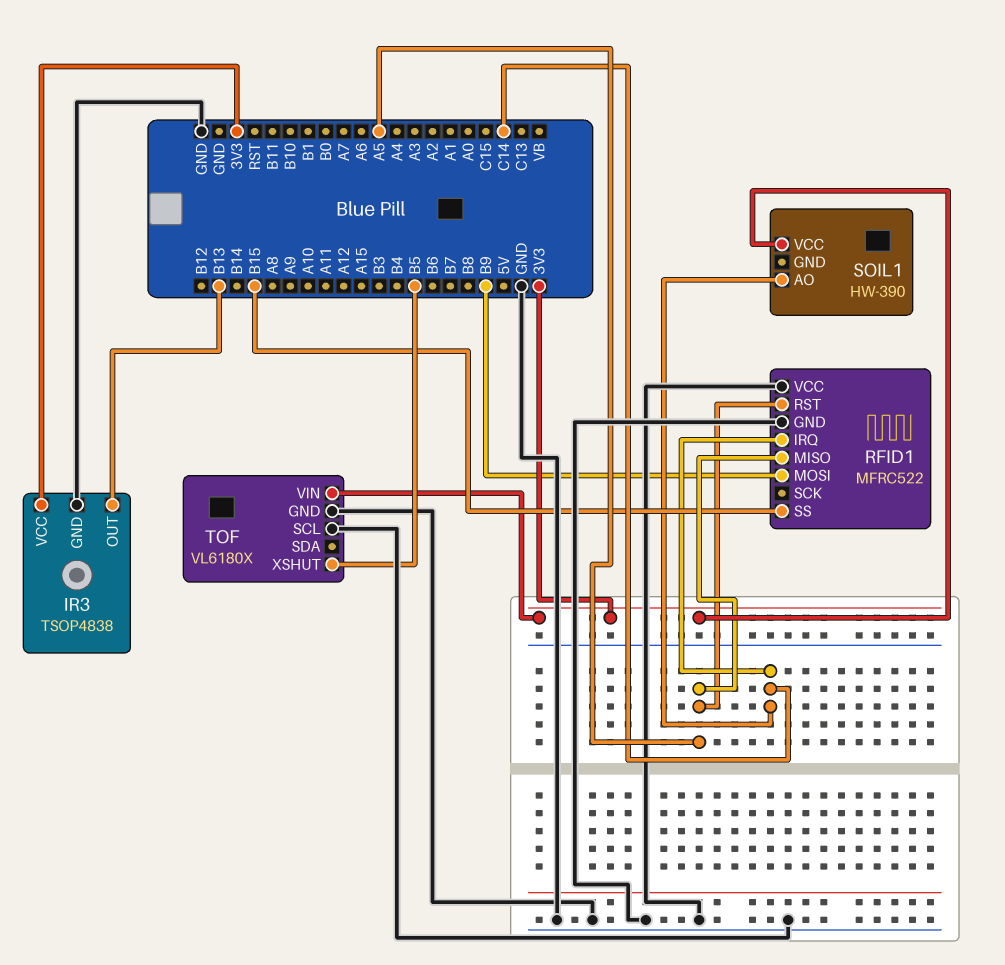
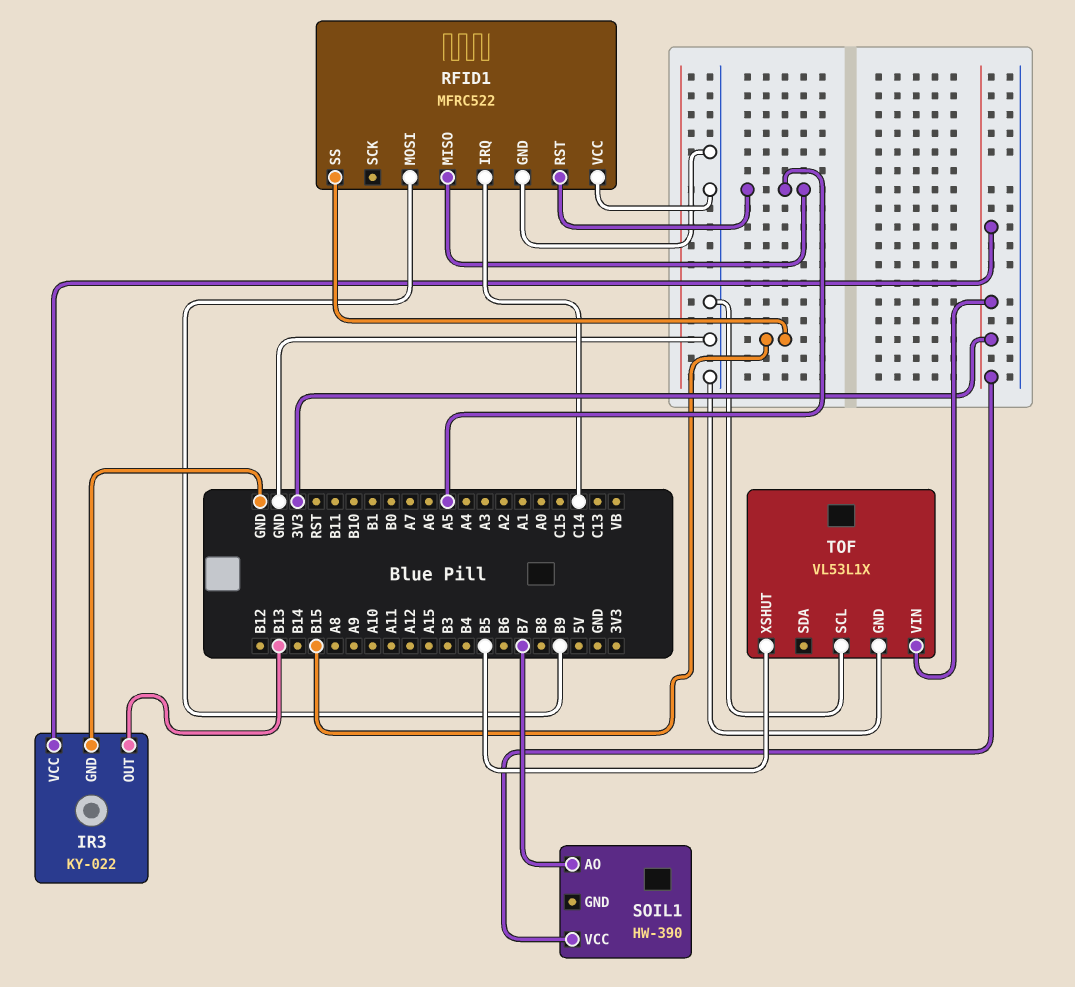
IR3: TSOP4838 -> KY-022
SOIL1 pin AO: C14 -> B7
TOF: VL6180X -> VL53L1X

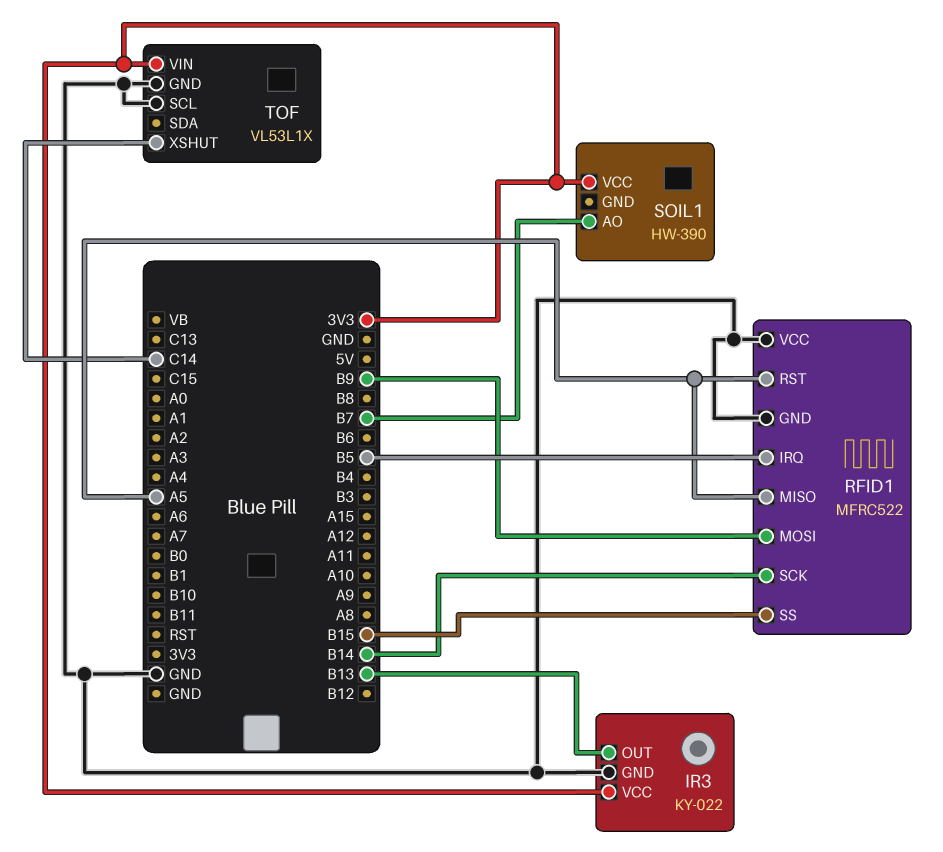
RFID1 pin IRQ: C14 -> B5
RFID1 pin SCK: none -> B14
TOF pin XSHUT: B5 -> C14

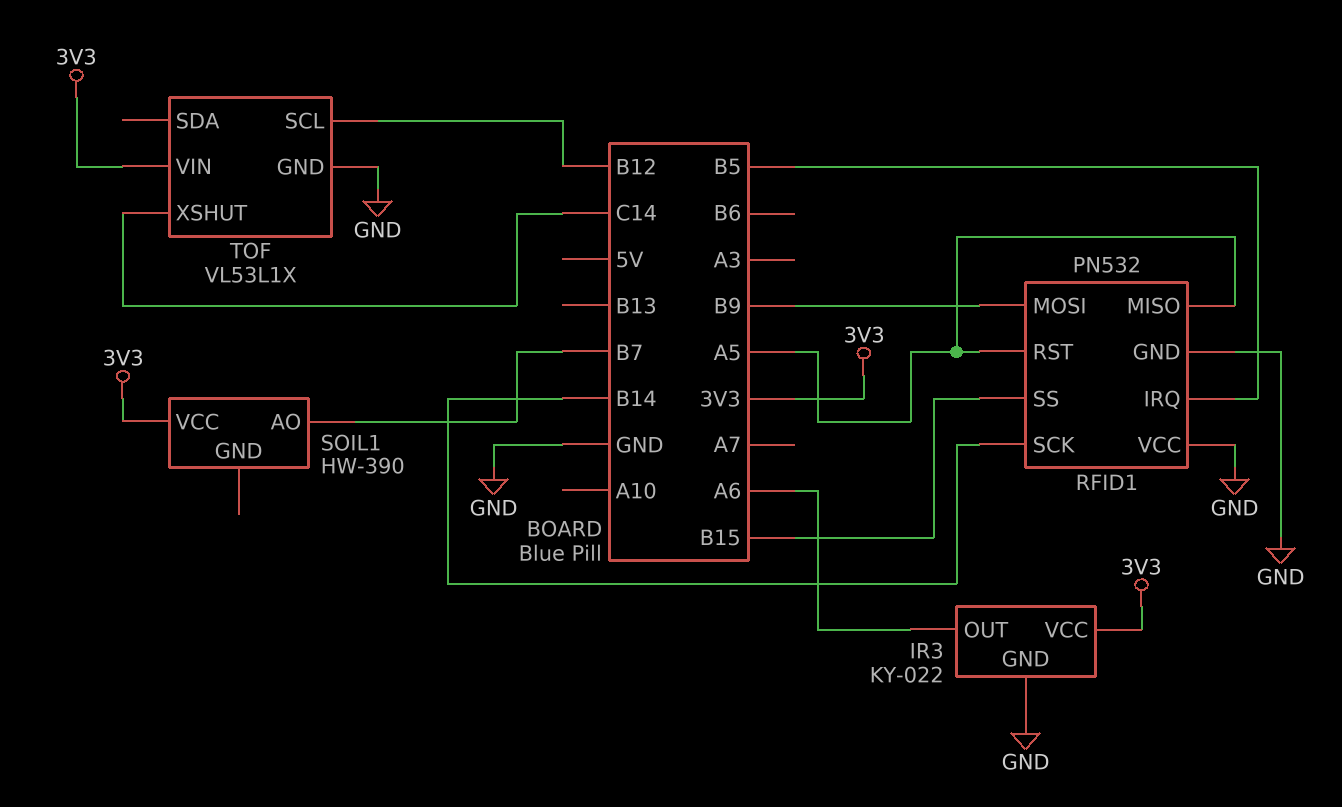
IR3 pin OUT: B13 -> A6
RFID1: MFRC522 -> PN532
TOF pin SCL: GND -> B12

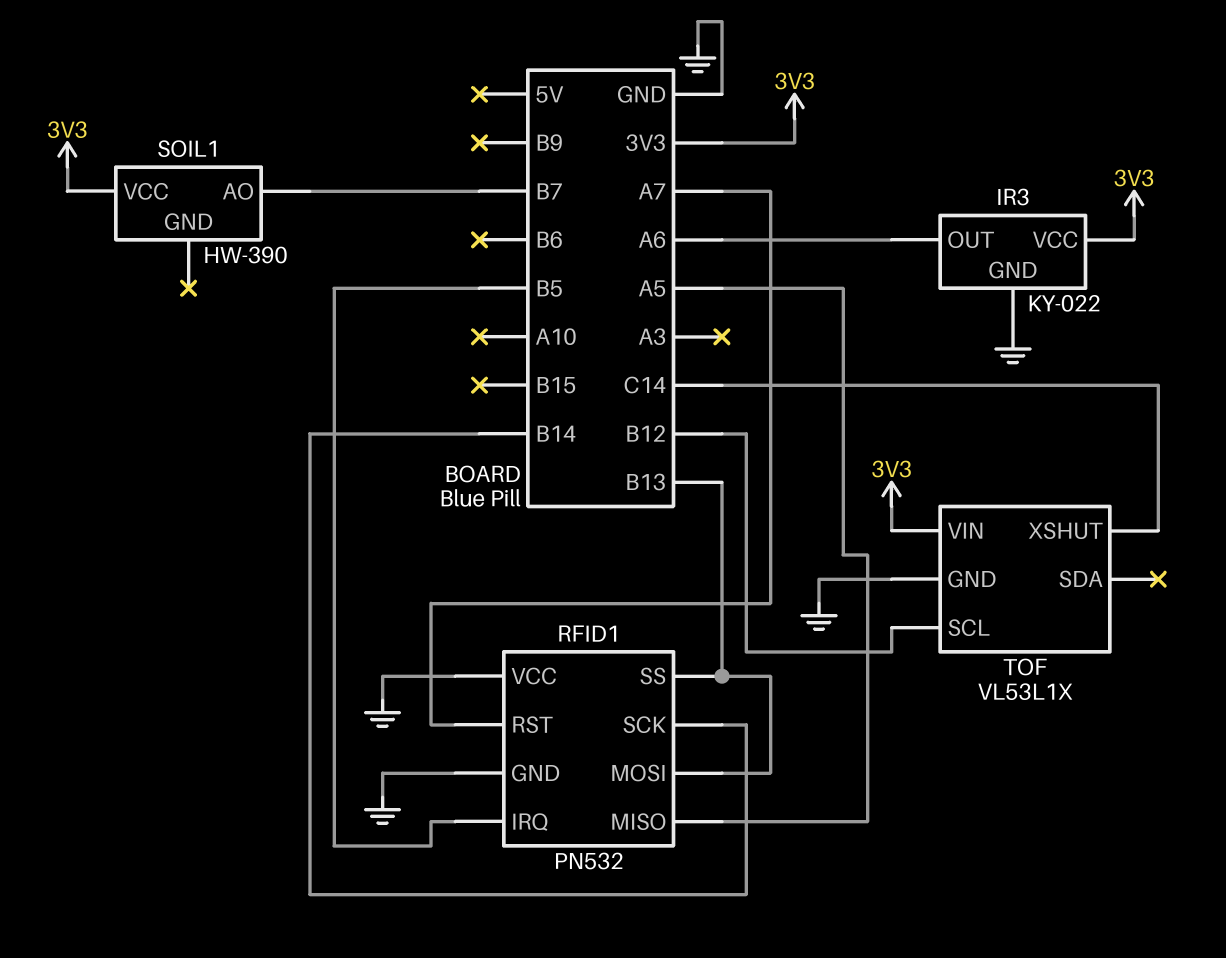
RFID1 pin MOSI: B9 -> B13
RFID1 pin RST: A5 -> A7
RFID1 pin SS: B15 -> B13

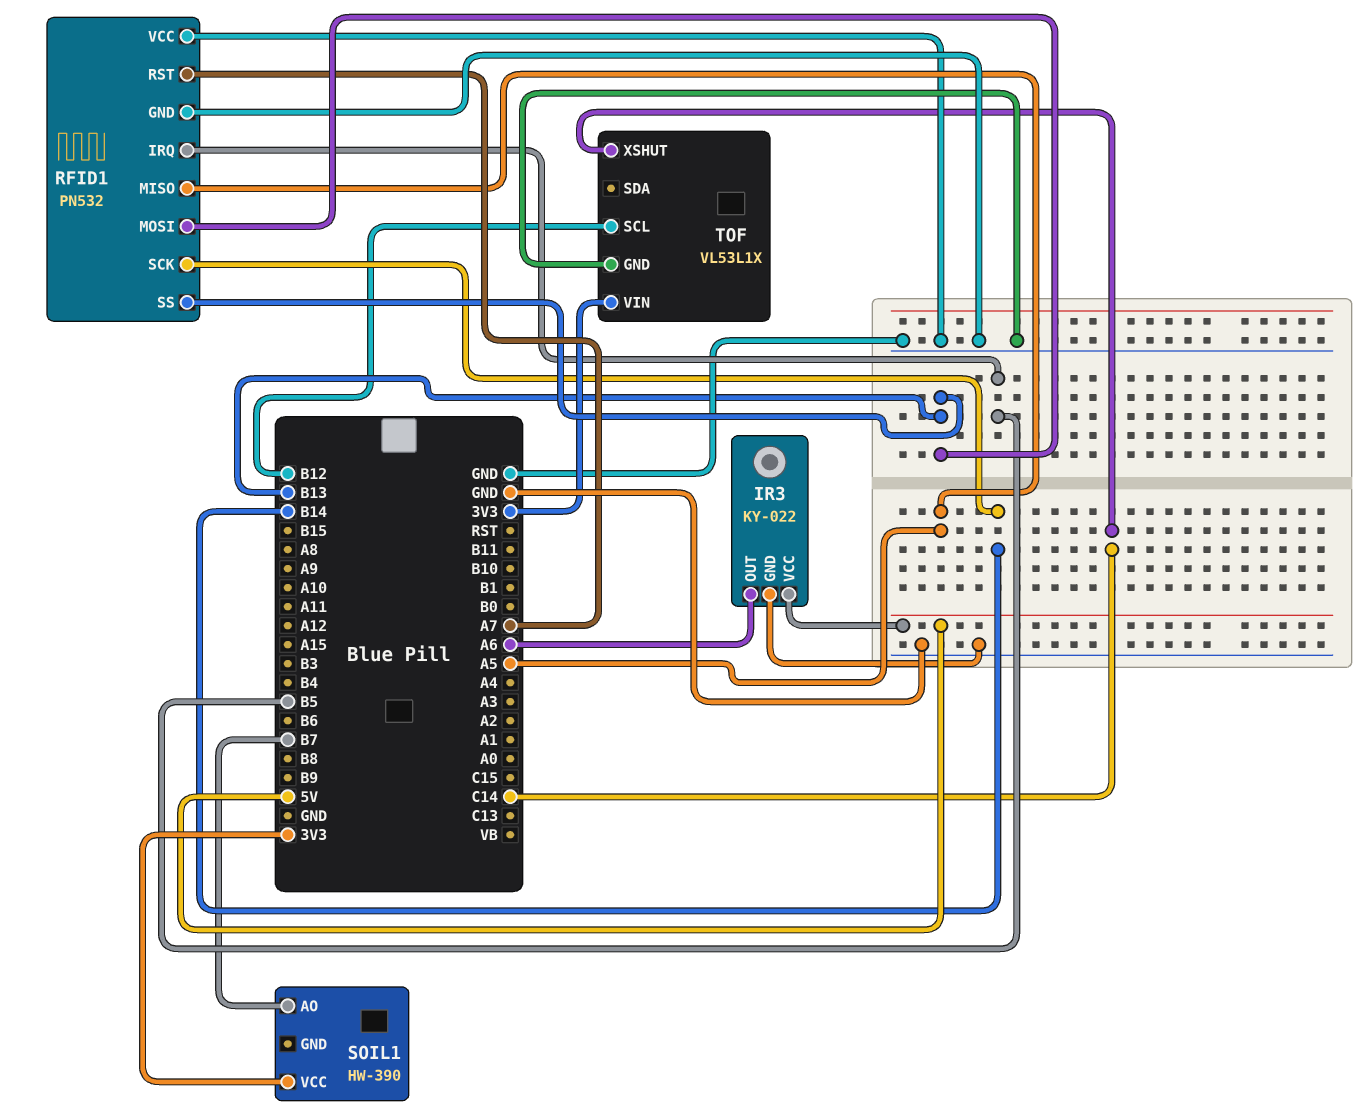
IR3 pin VCC: 3V3 -> 5V

